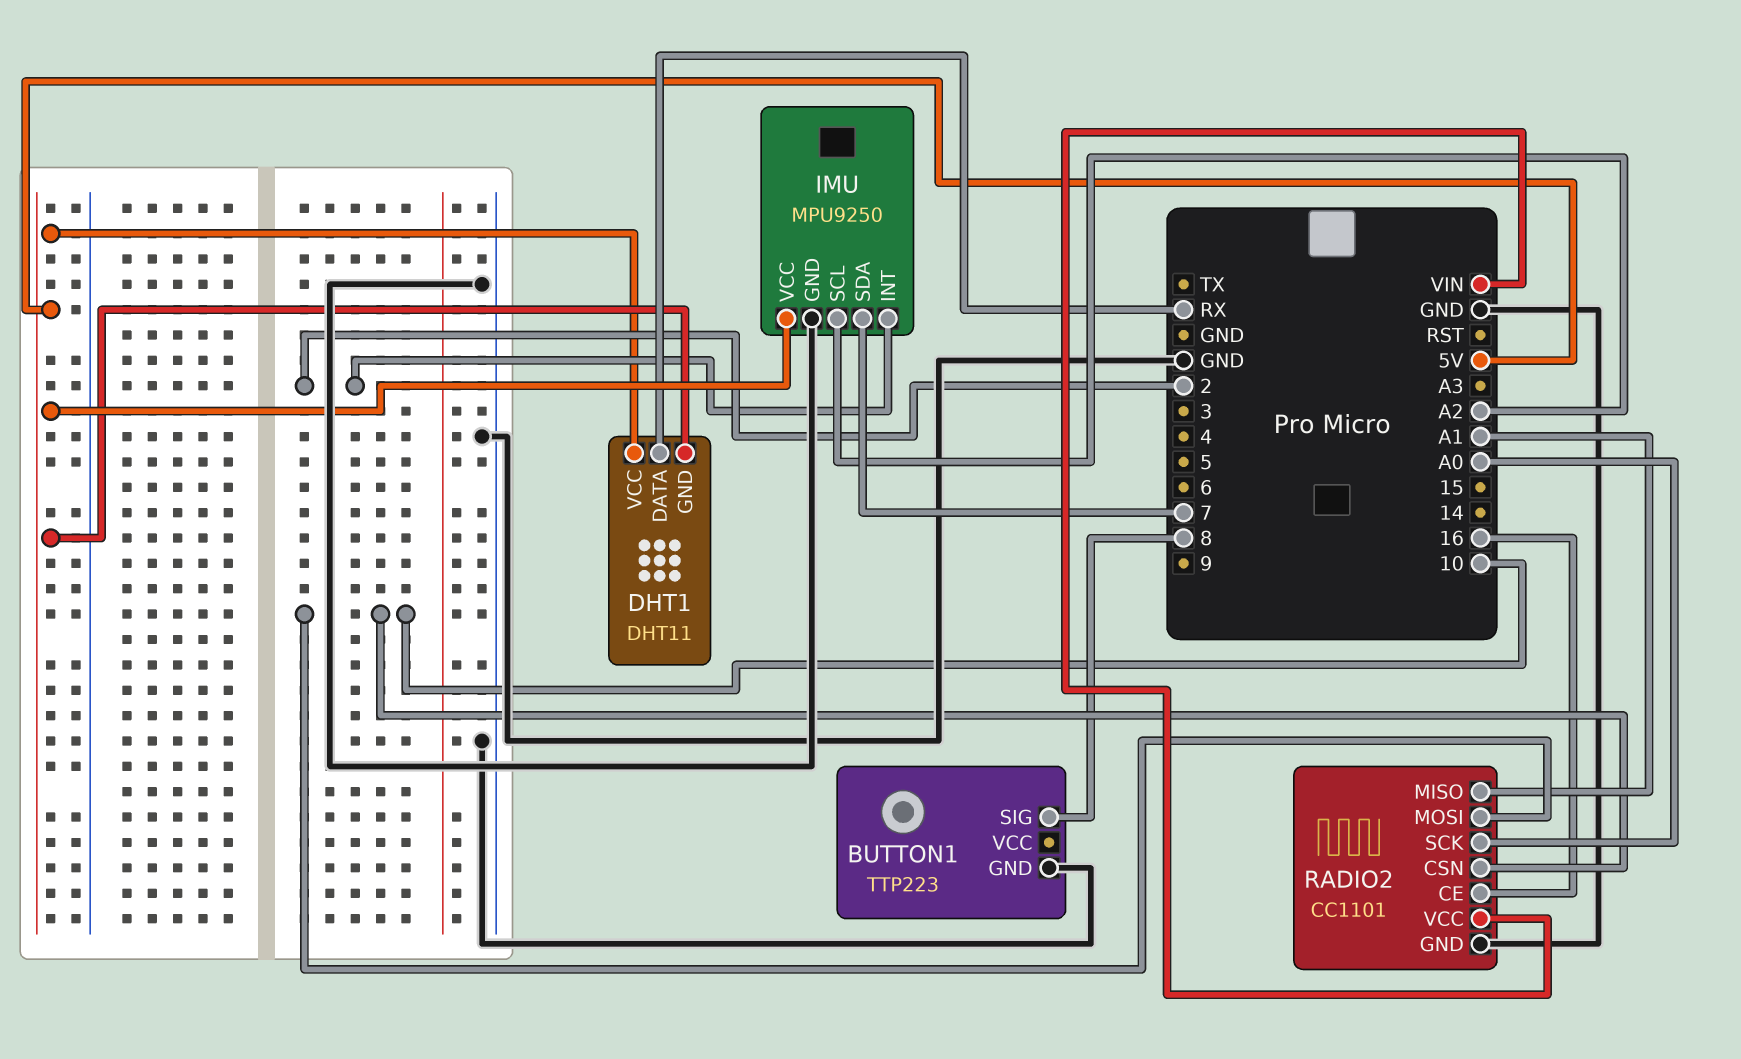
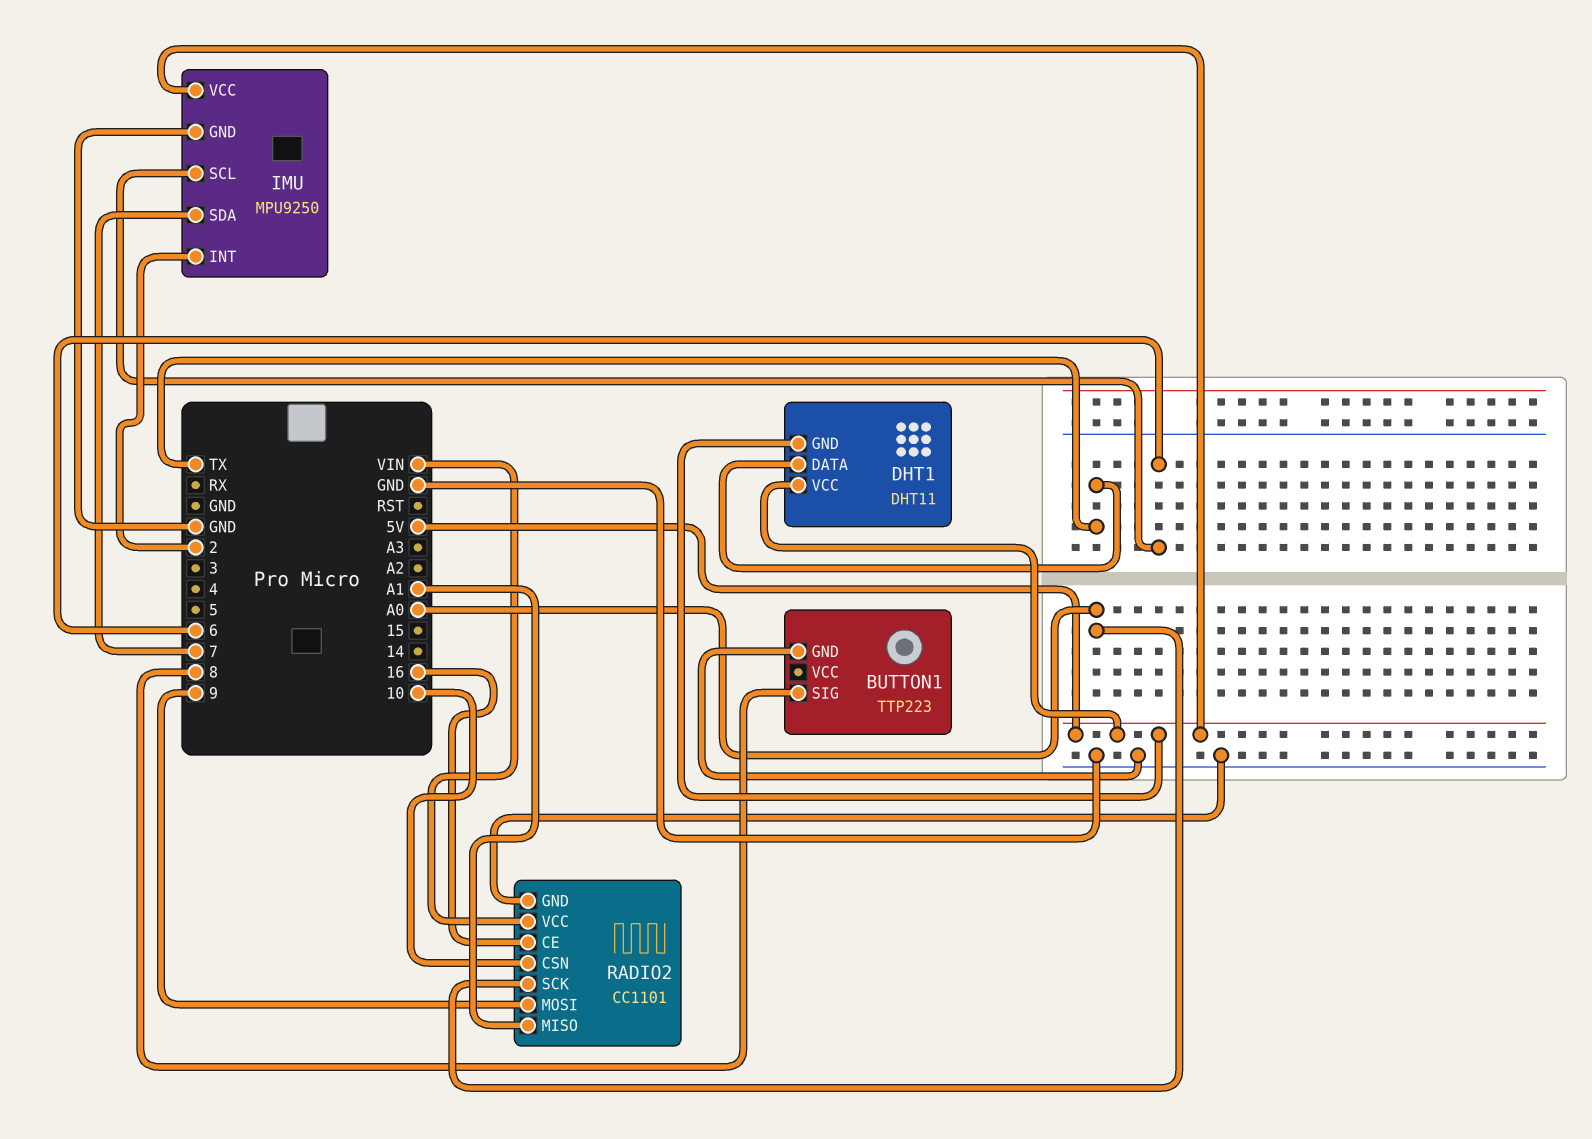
DHT1 pin DATA: RX -> TX
IMU pin SCL: A2 -> 6
RADIO2 pin MOSI: 10 -> 9

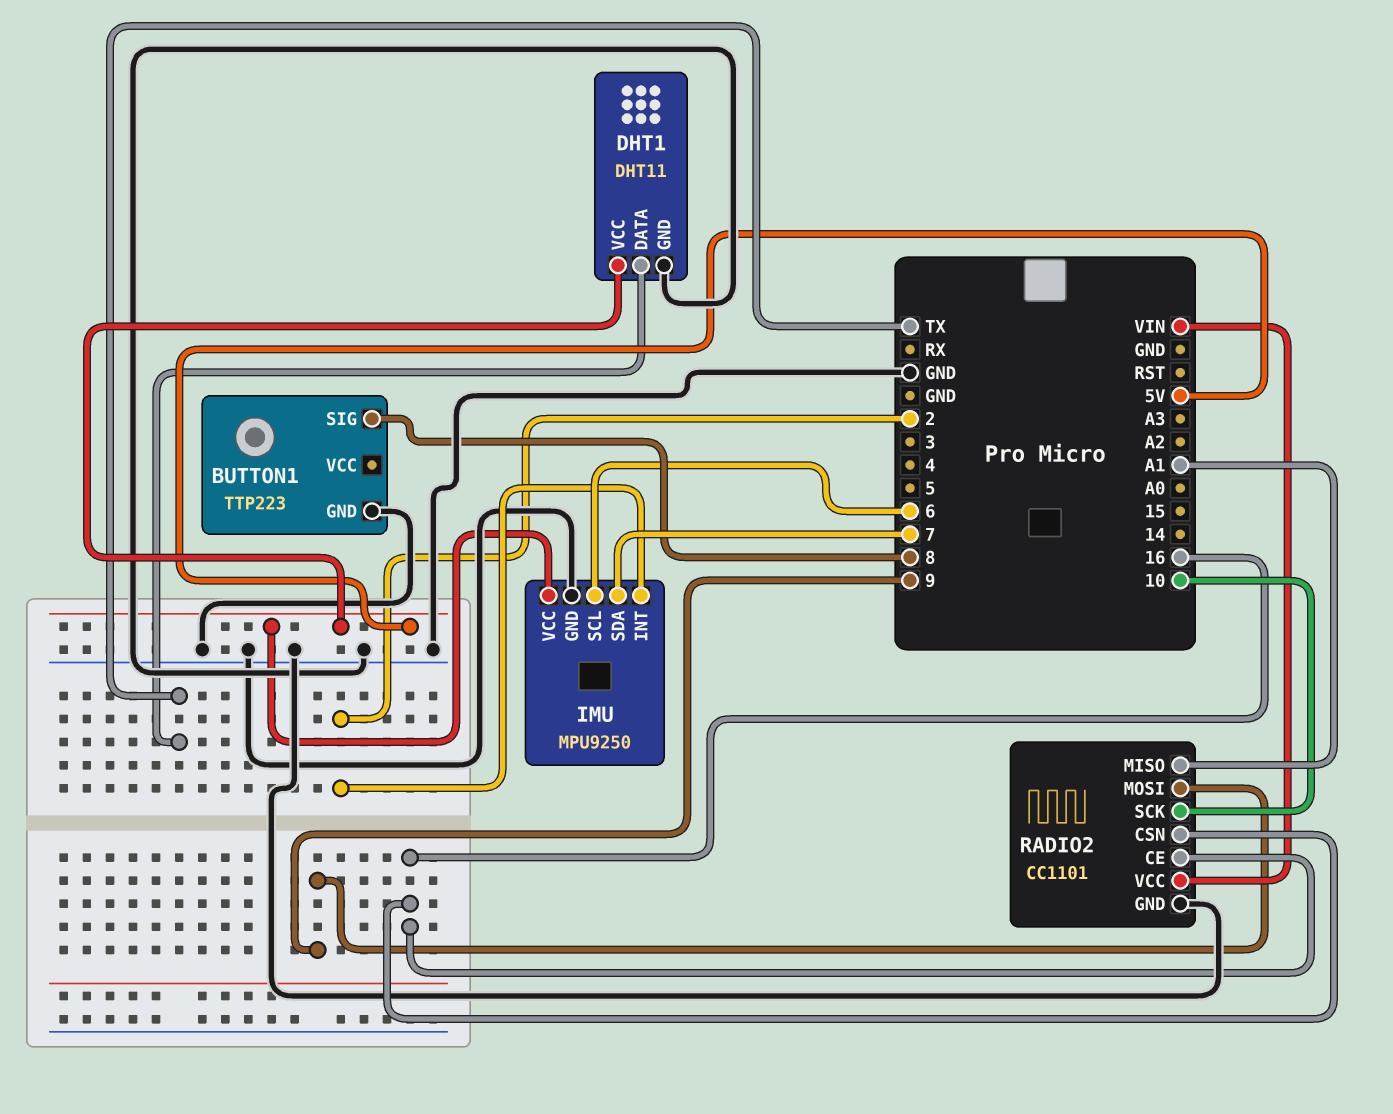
DHT1 pin GND: 5V -> GND
RADIO2 pin CSN: 10 -> 16
RADIO2 pin SCK: A0 -> 10

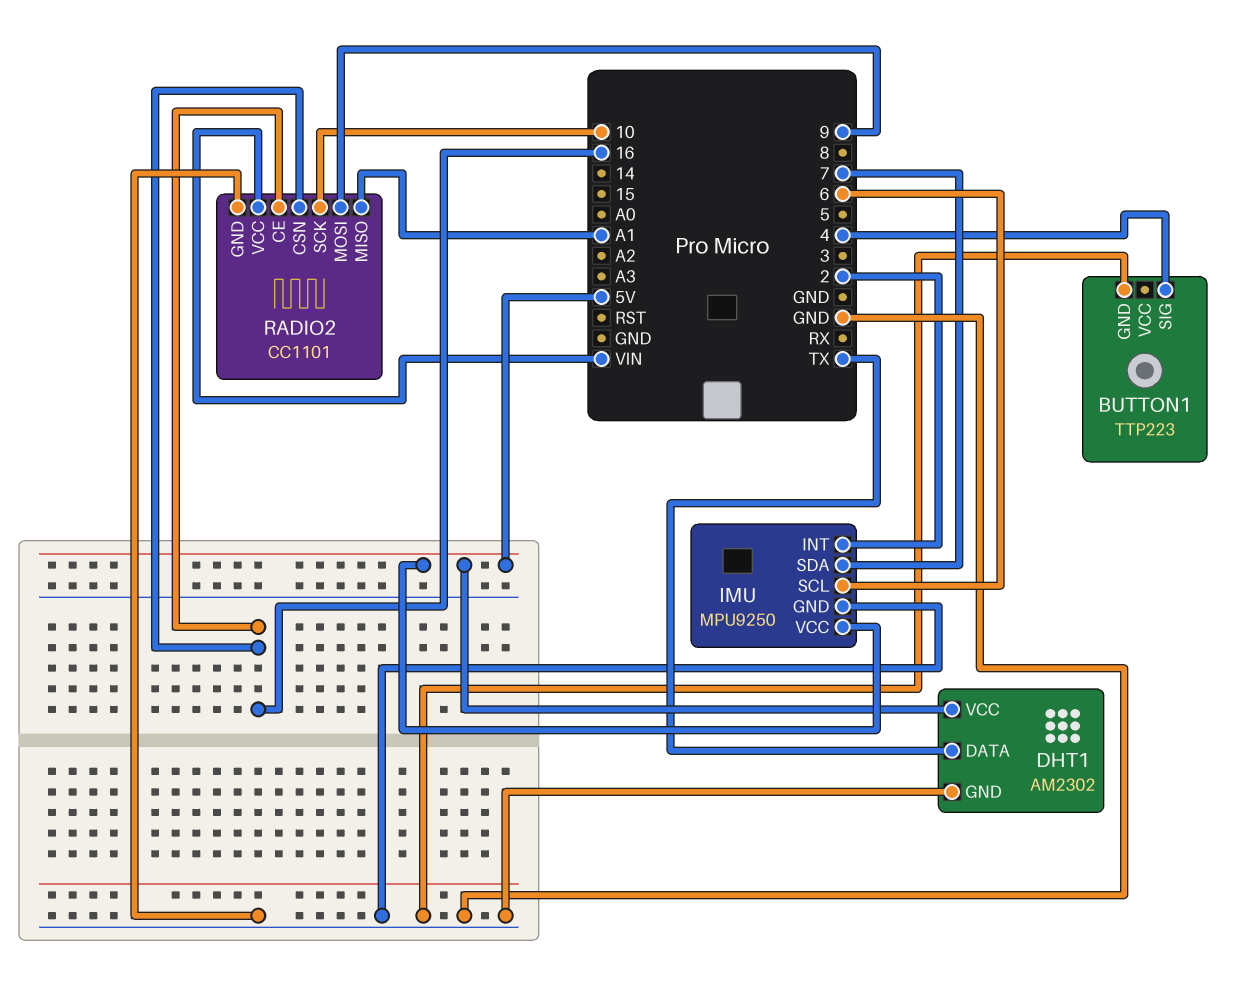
BUTTON1 pin SIG: 8 -> 4
DHT1: DHT11 -> AM2302

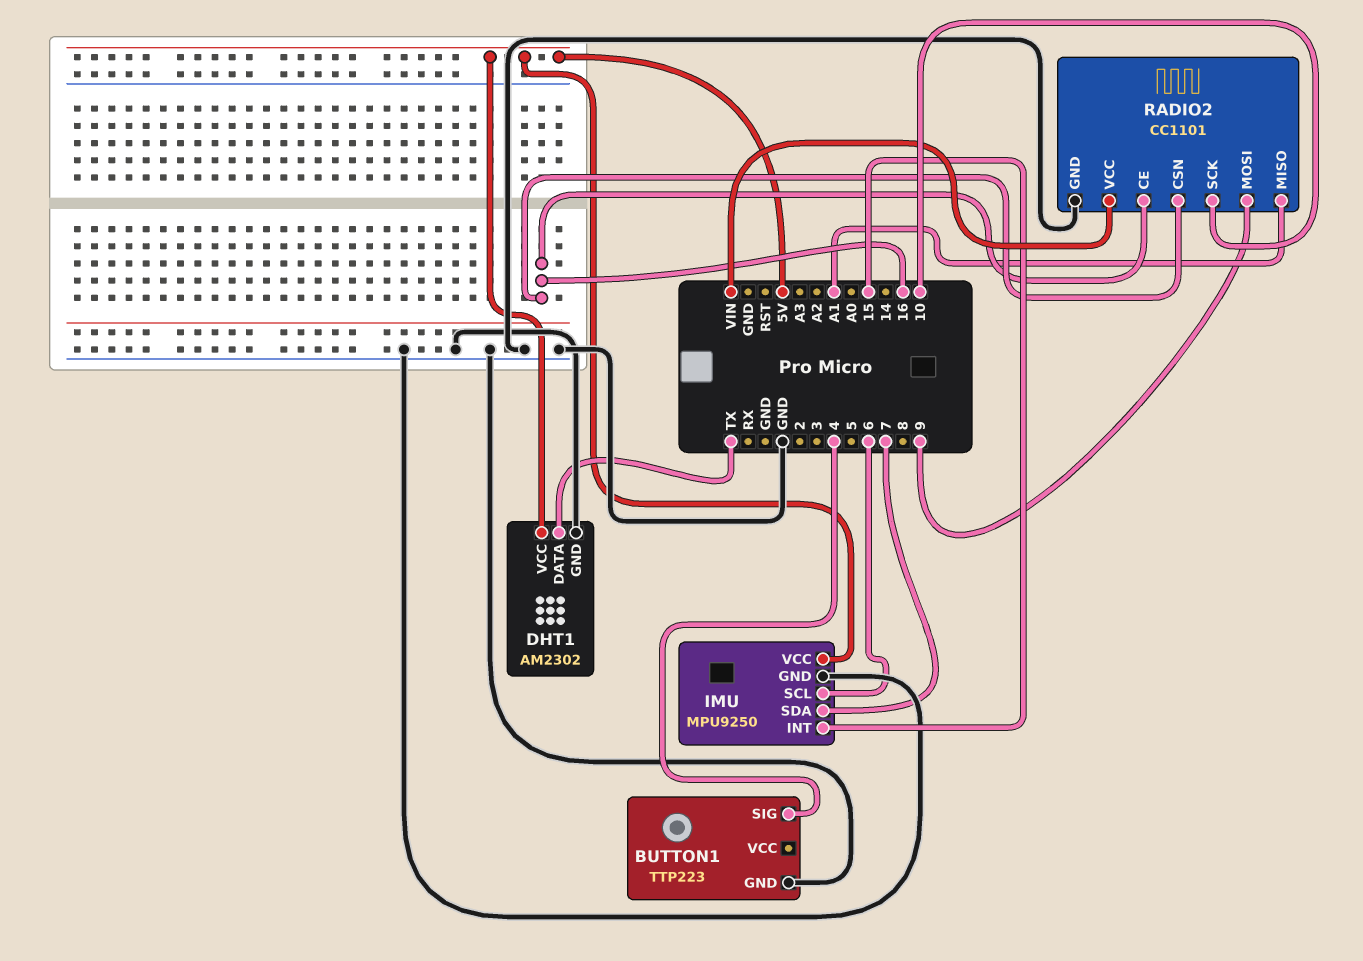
IMU pin INT: 2 -> 15

